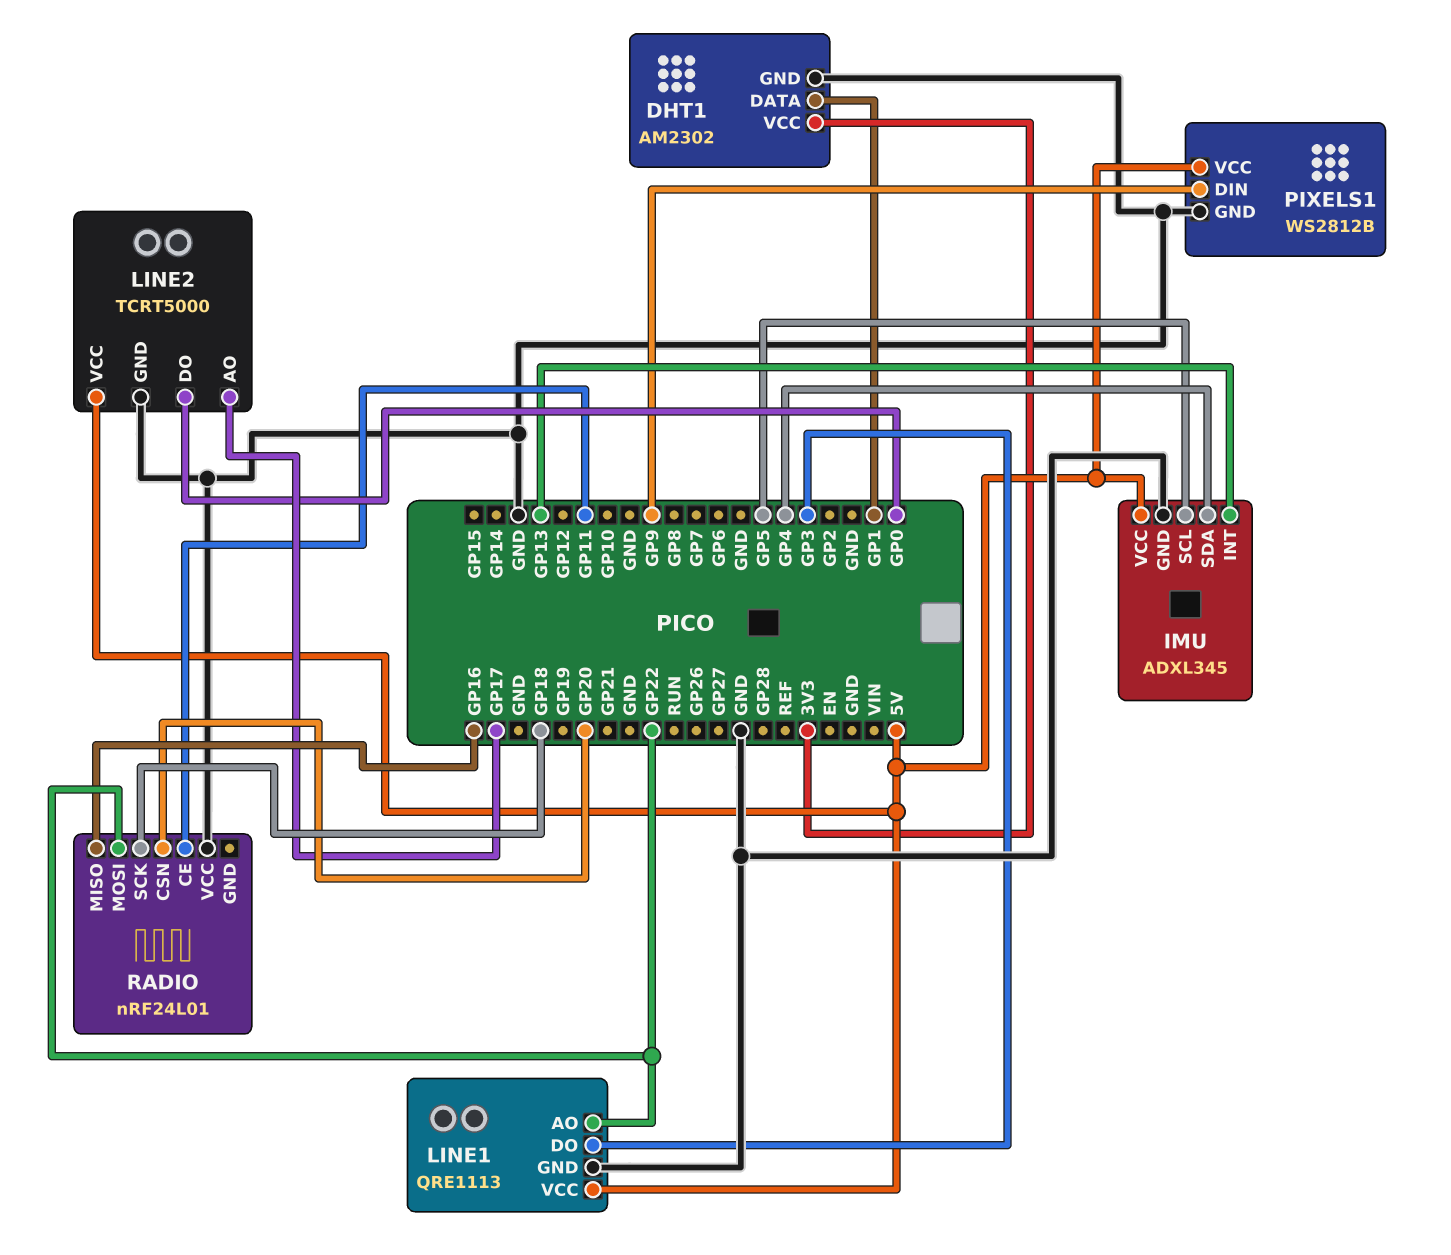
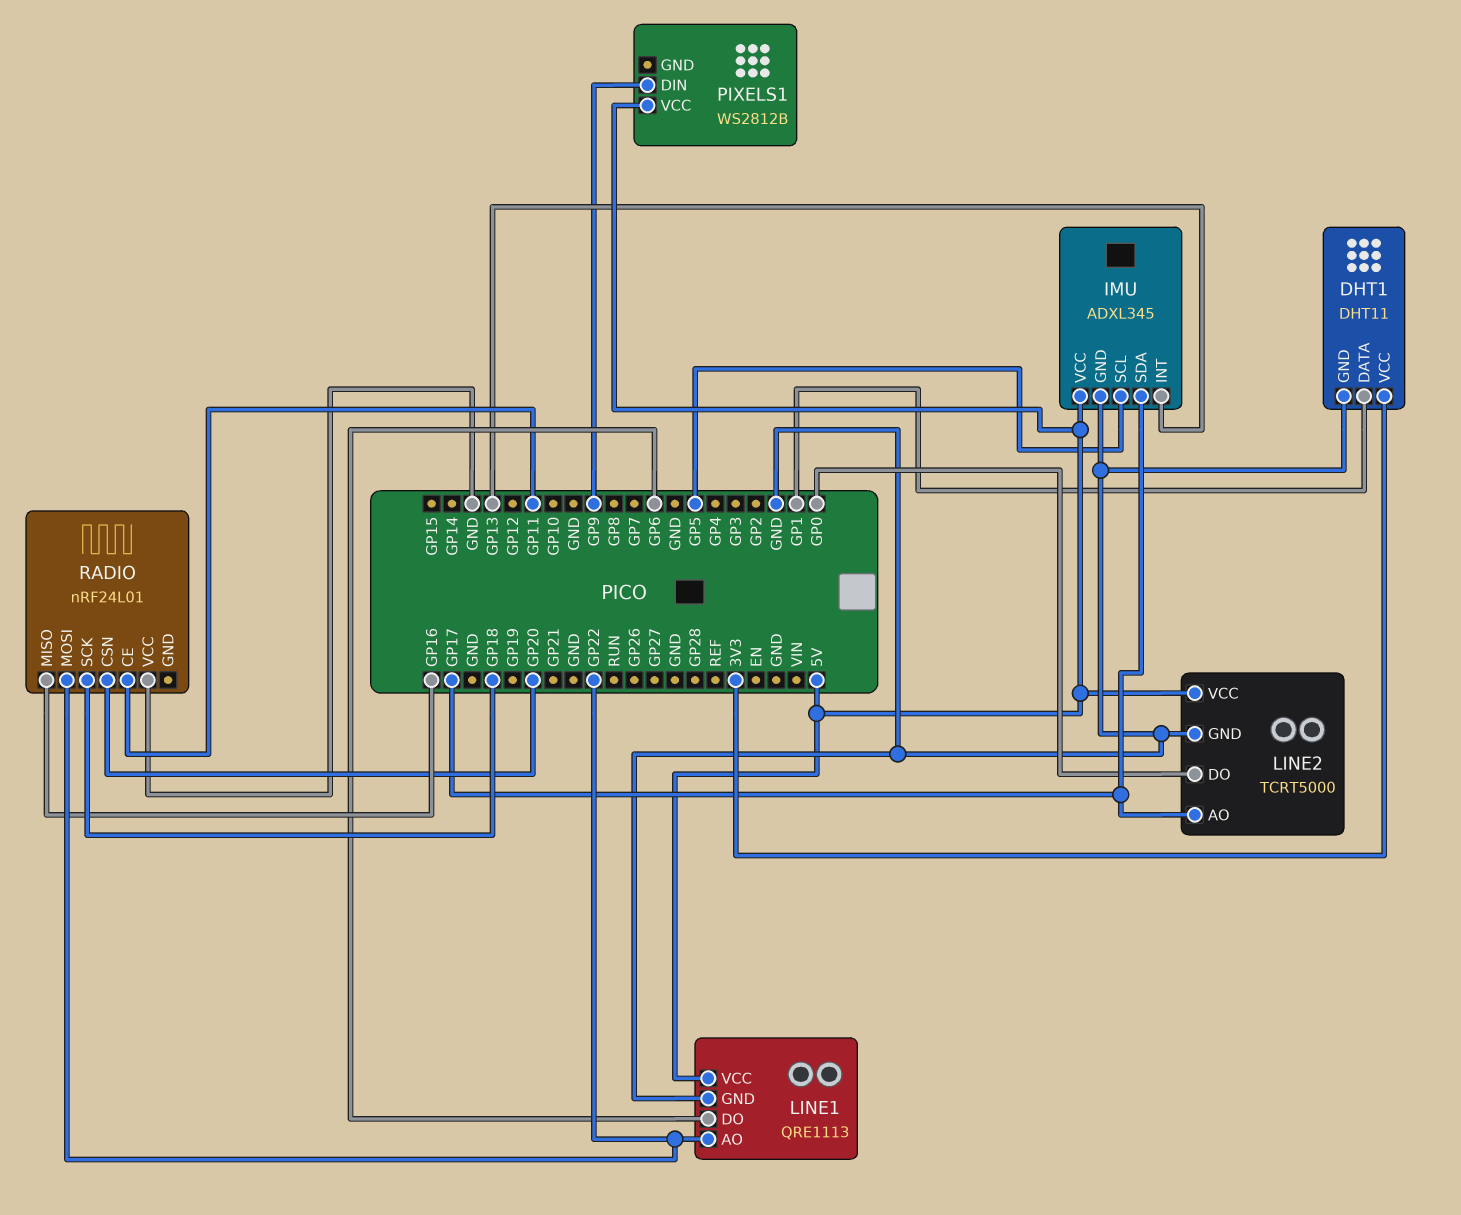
DHT1: AM2302 -> DHT11
IMU pin SDA: GP4 -> GP17
LINE1 pin DO: GP3 -> GP6
PIXELS1 pin GND: GND -> none

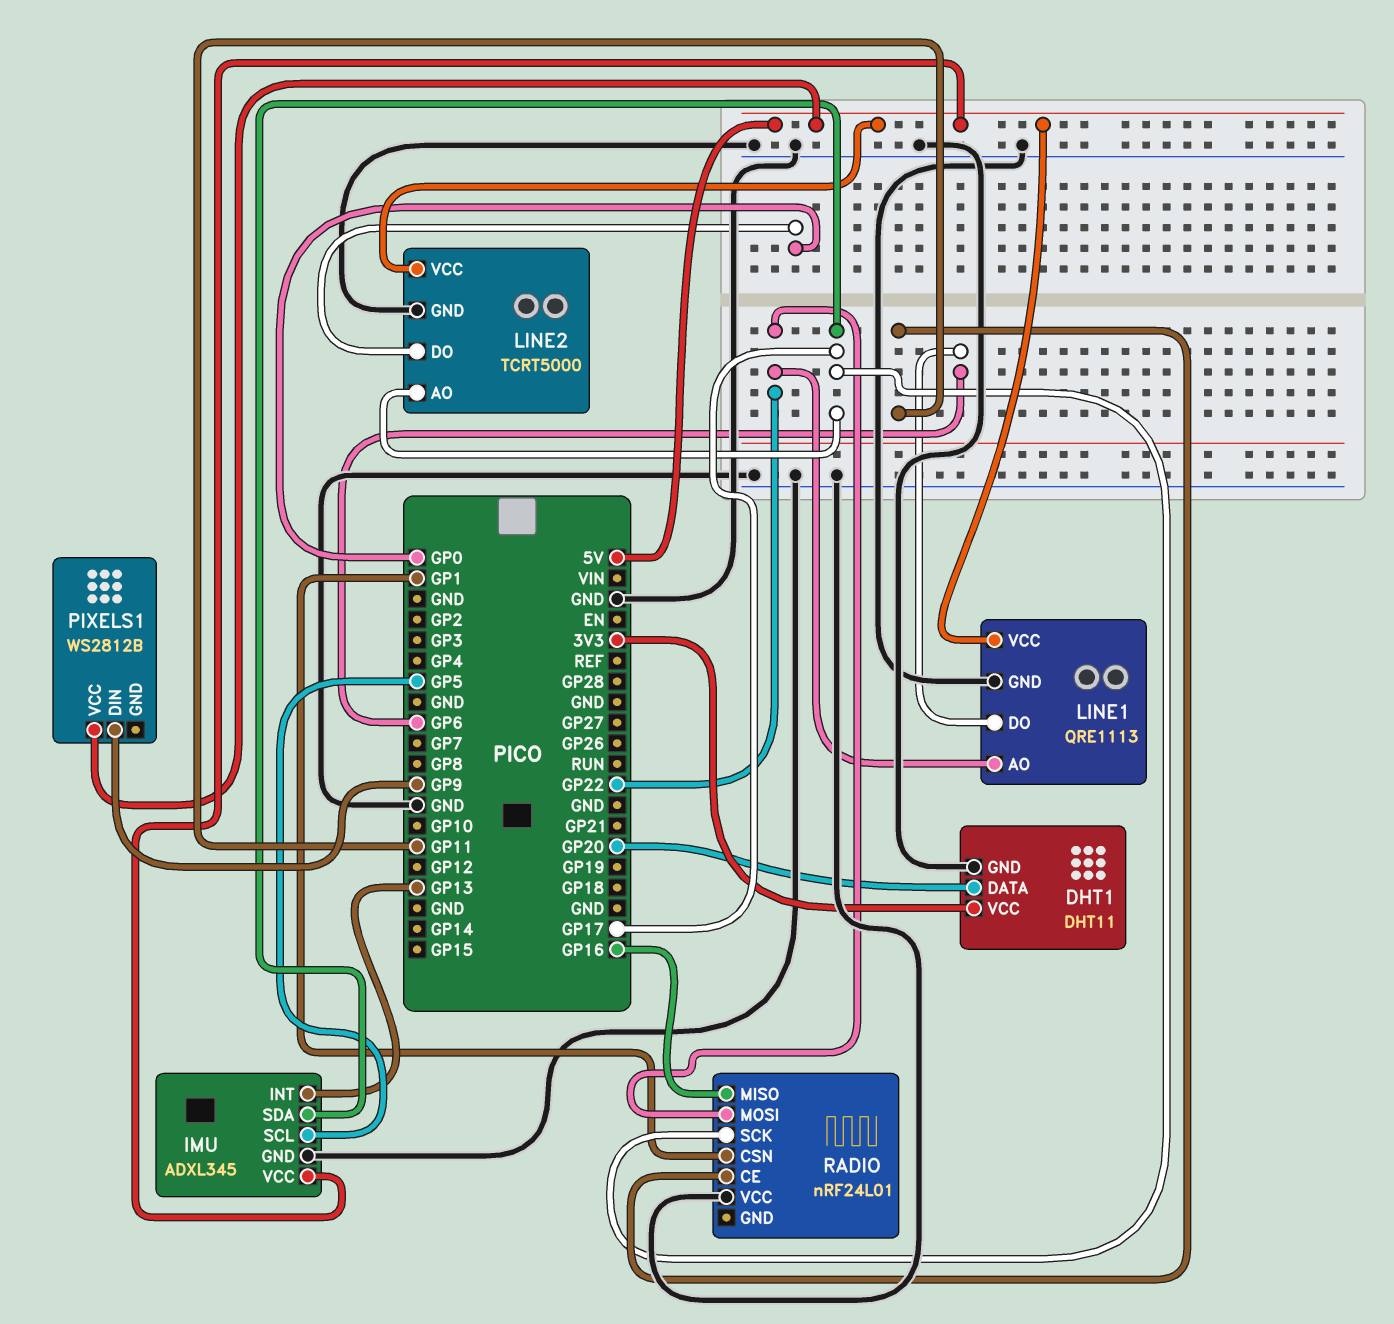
DHT1 pin DATA: GP1 -> GP20
RADIO pin CSN: GP20 -> GP1
RADIO pin SCK: GP18 -> GP17

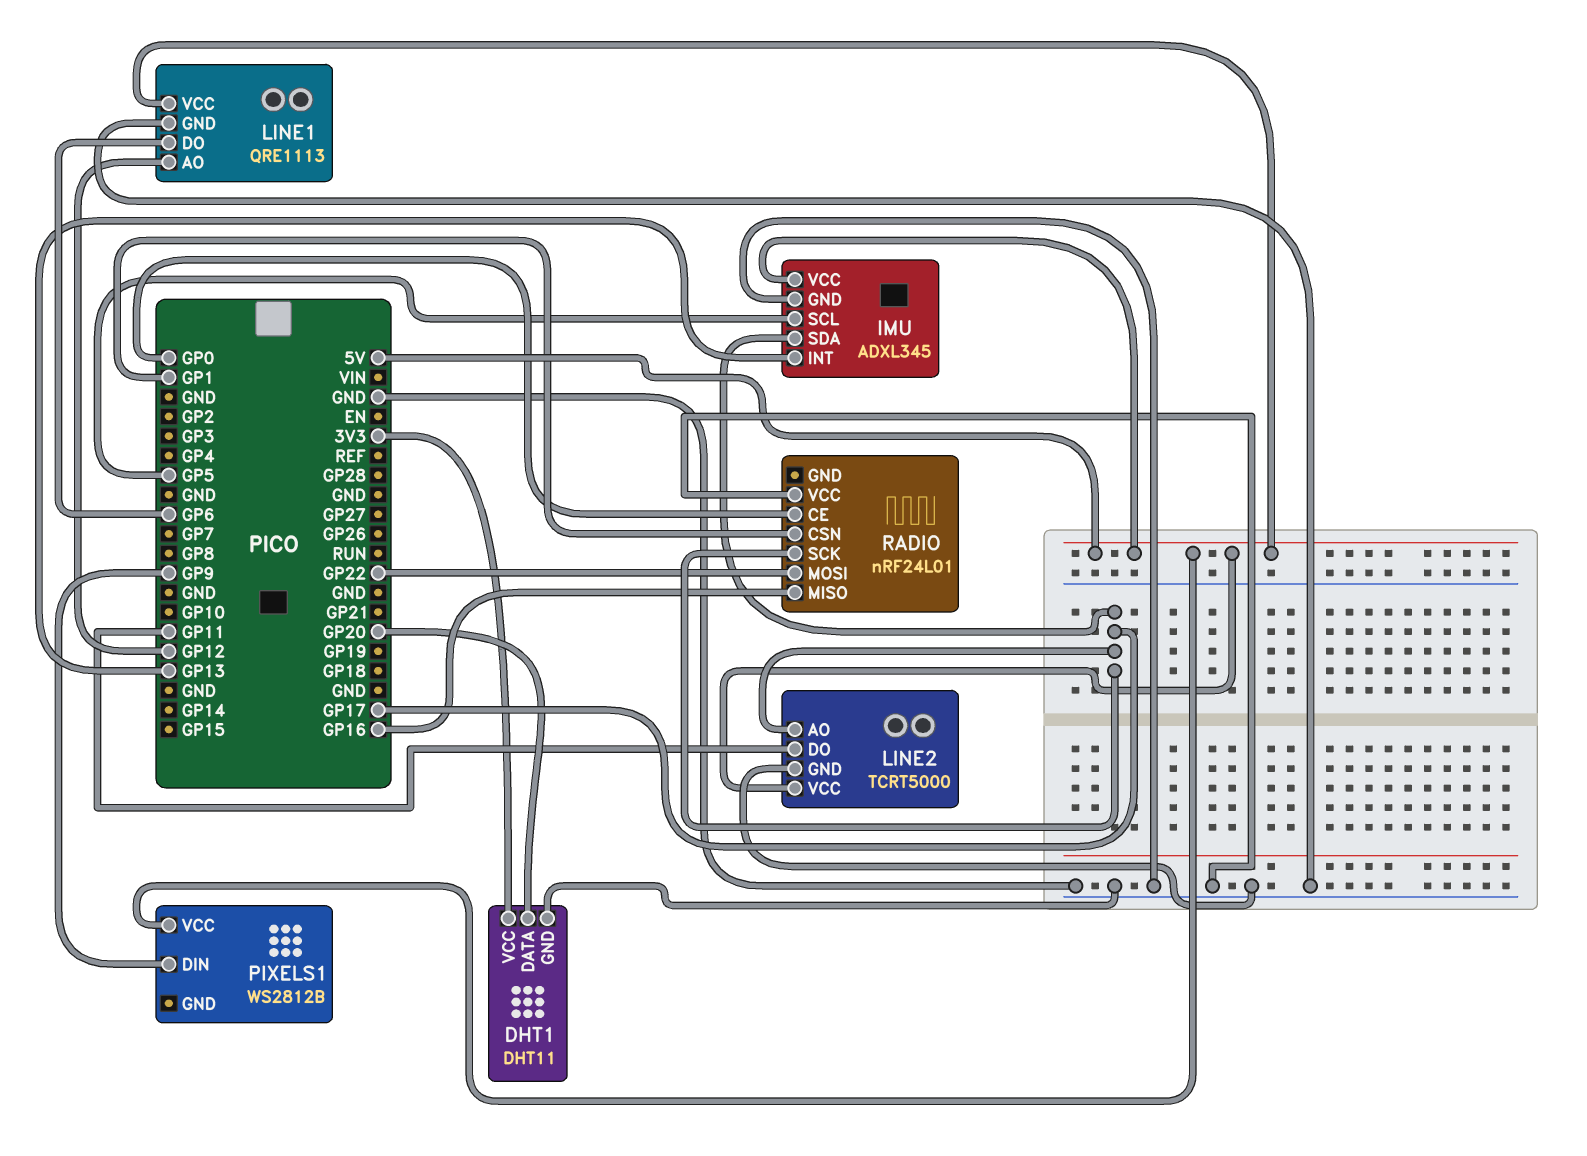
LINE1 pin AO: GP22 -> GP12
LINE2 pin DO: GP0 -> GP11
RADIO pin CE: GP11 -> GP0

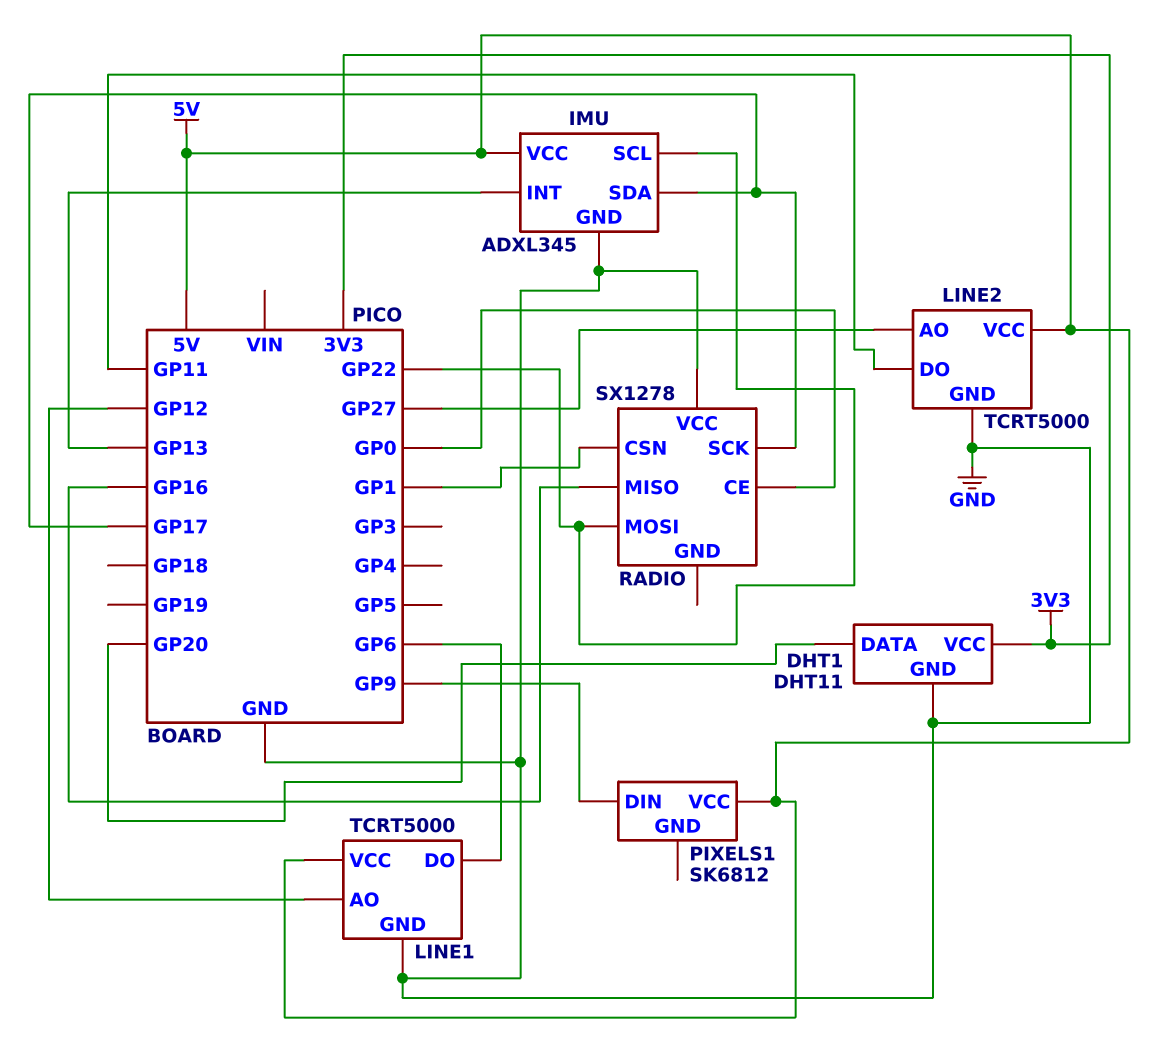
IMU pin SCL: GP5 -> GP22
LINE1: QRE1113 -> TCRT5000
LINE2 pin AO: GP17 -> GP27
PIXELS1: WS2812B -> SK6812
RADIO: nRF24L01 -> SX1278

